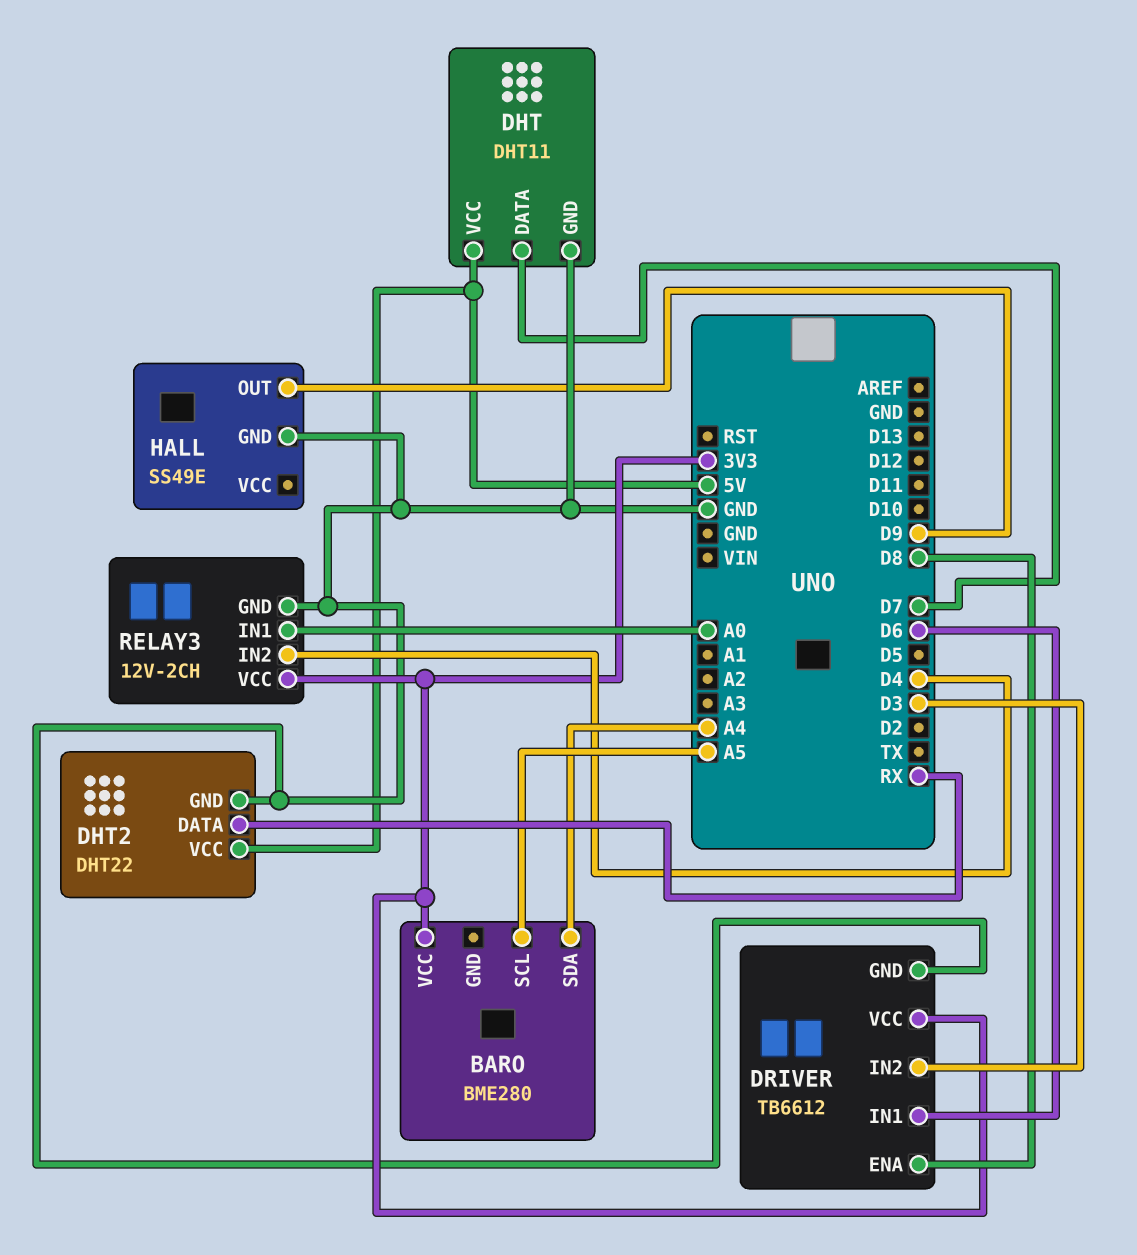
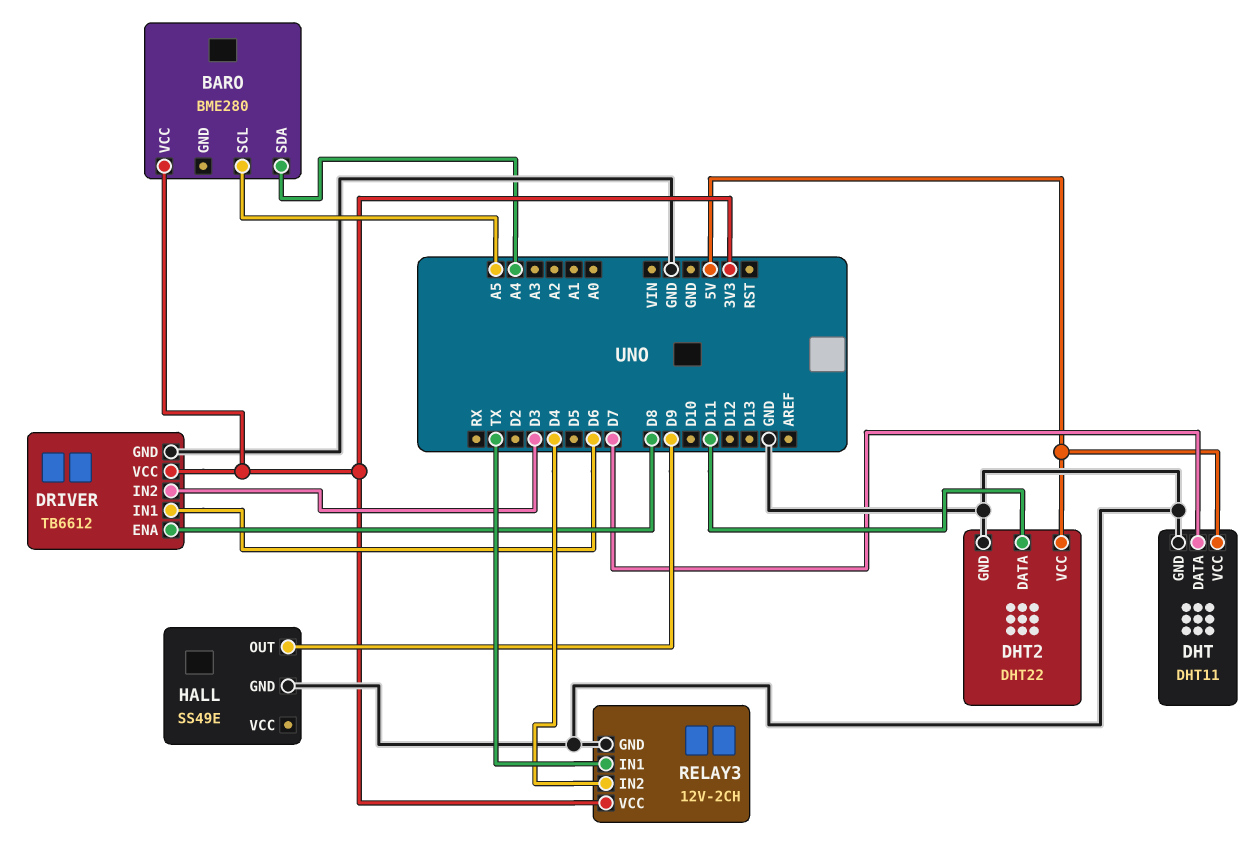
DHT2 pin DATA: RX -> D11
RELAY3 pin IN1: A0 -> TX

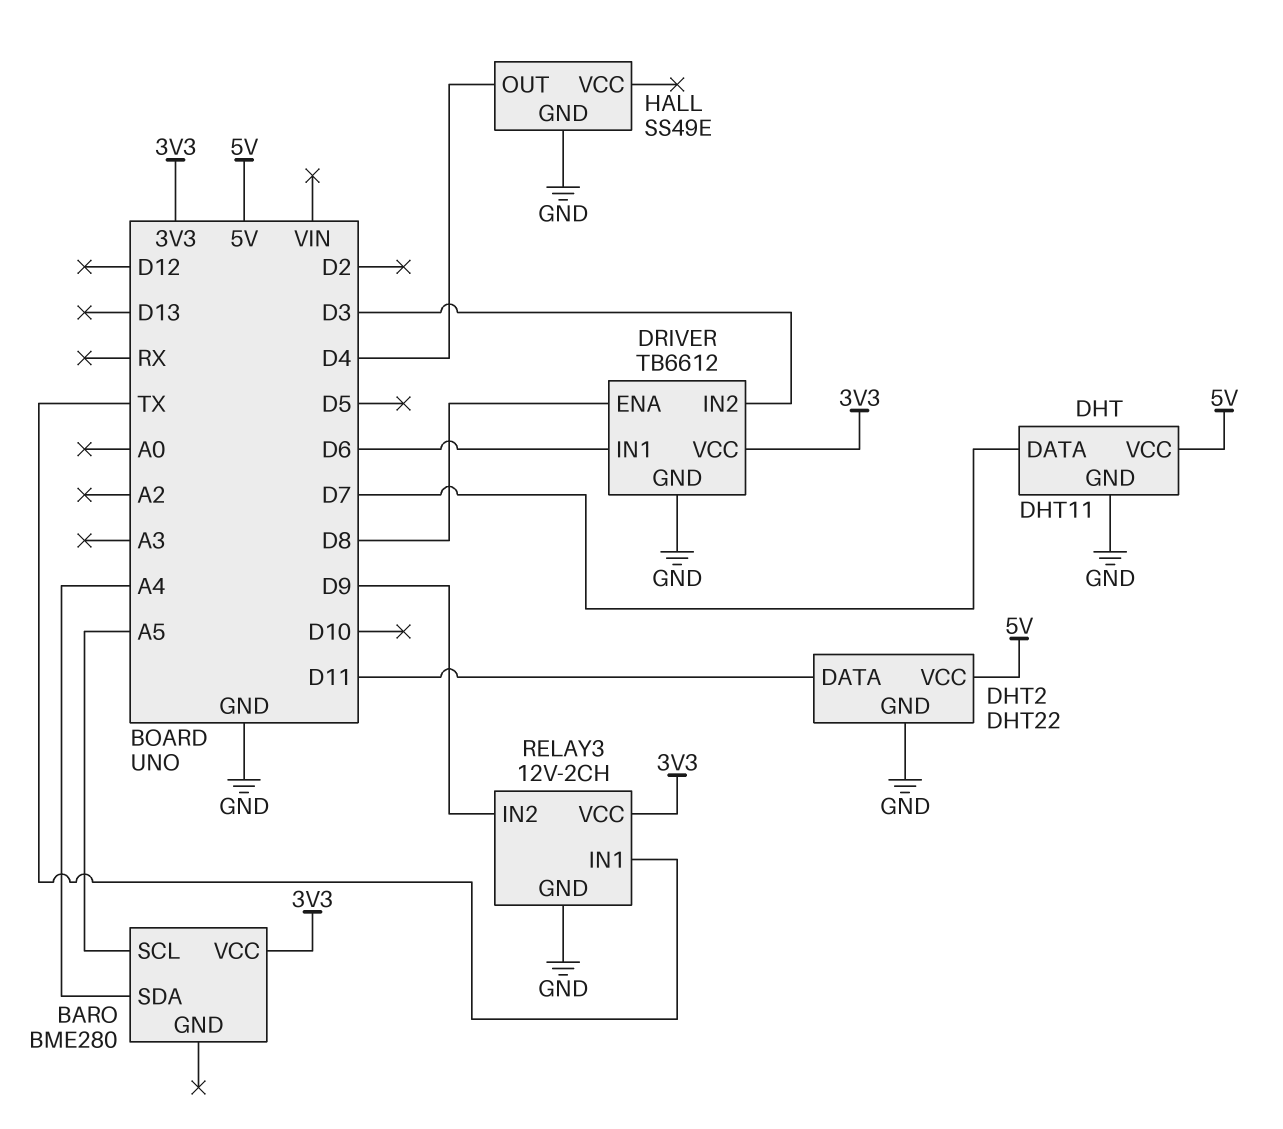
HALL pin OUT: D9 -> D4
RELAY3 pin IN2: D4 -> D9

